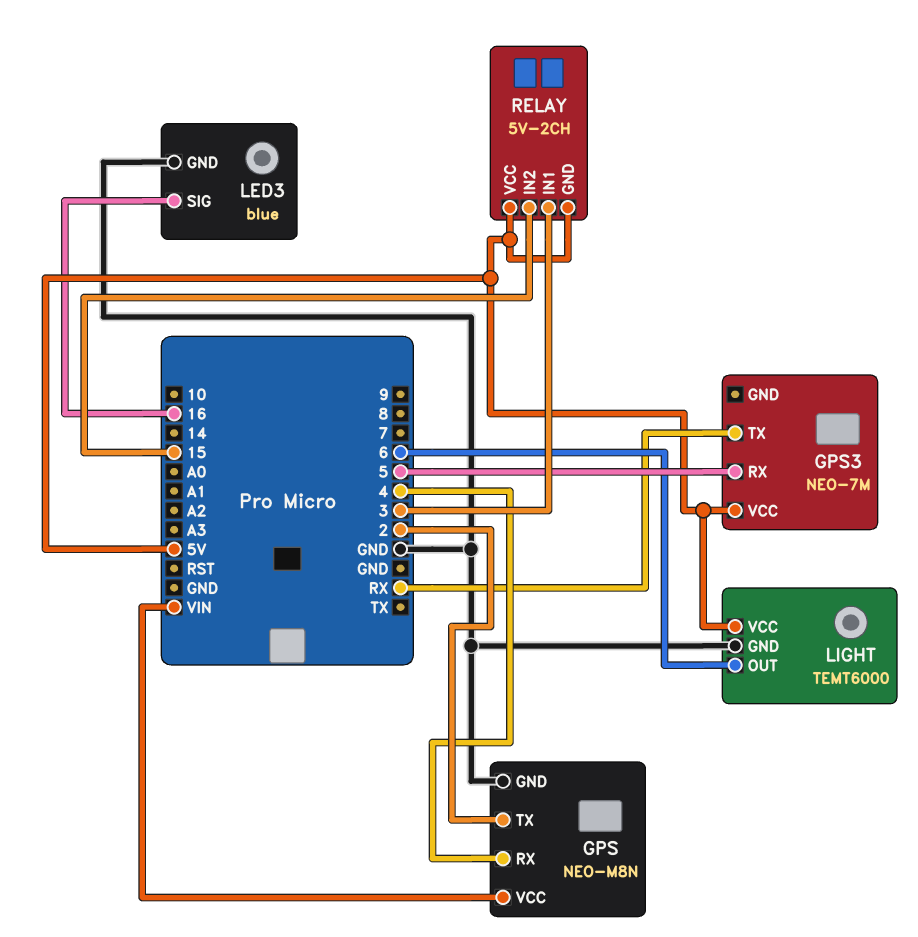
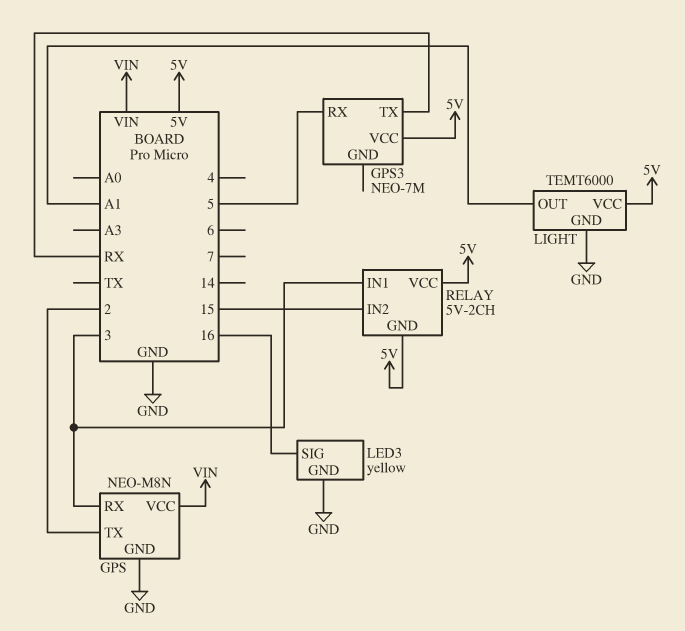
GPS pin RX: 4 -> 3
LED3: blue -> yellow
LIGHT pin OUT: 6 -> A1

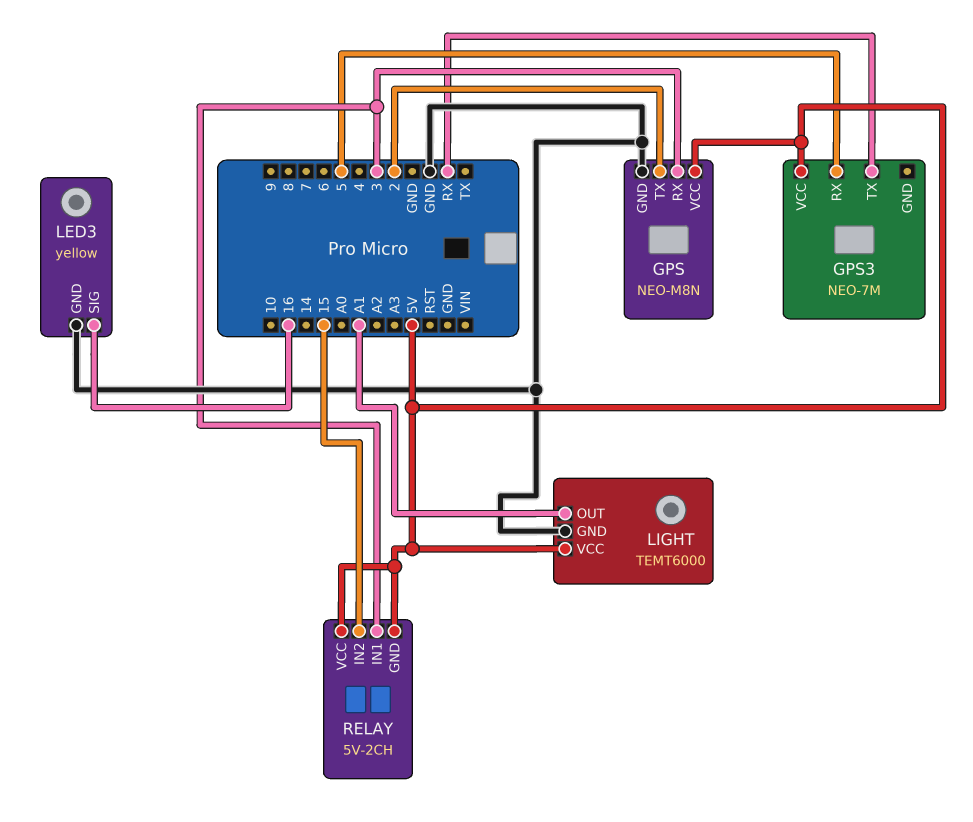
GPS pin VCC: VIN -> 5V

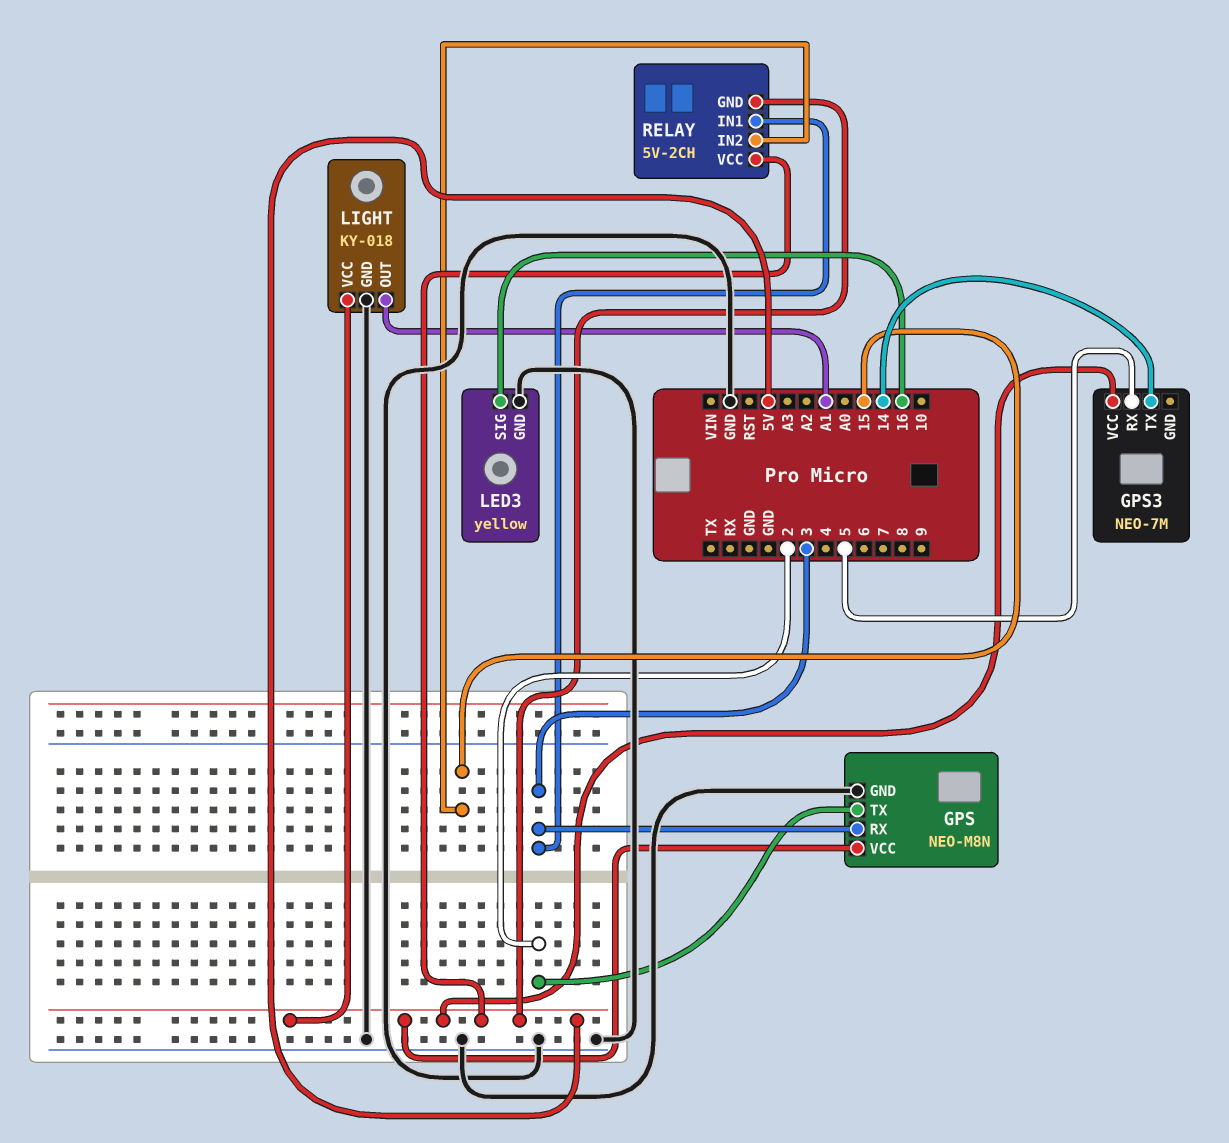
GPS3 pin TX: RX -> 14
LIGHT: TEMT6000 -> KY-018

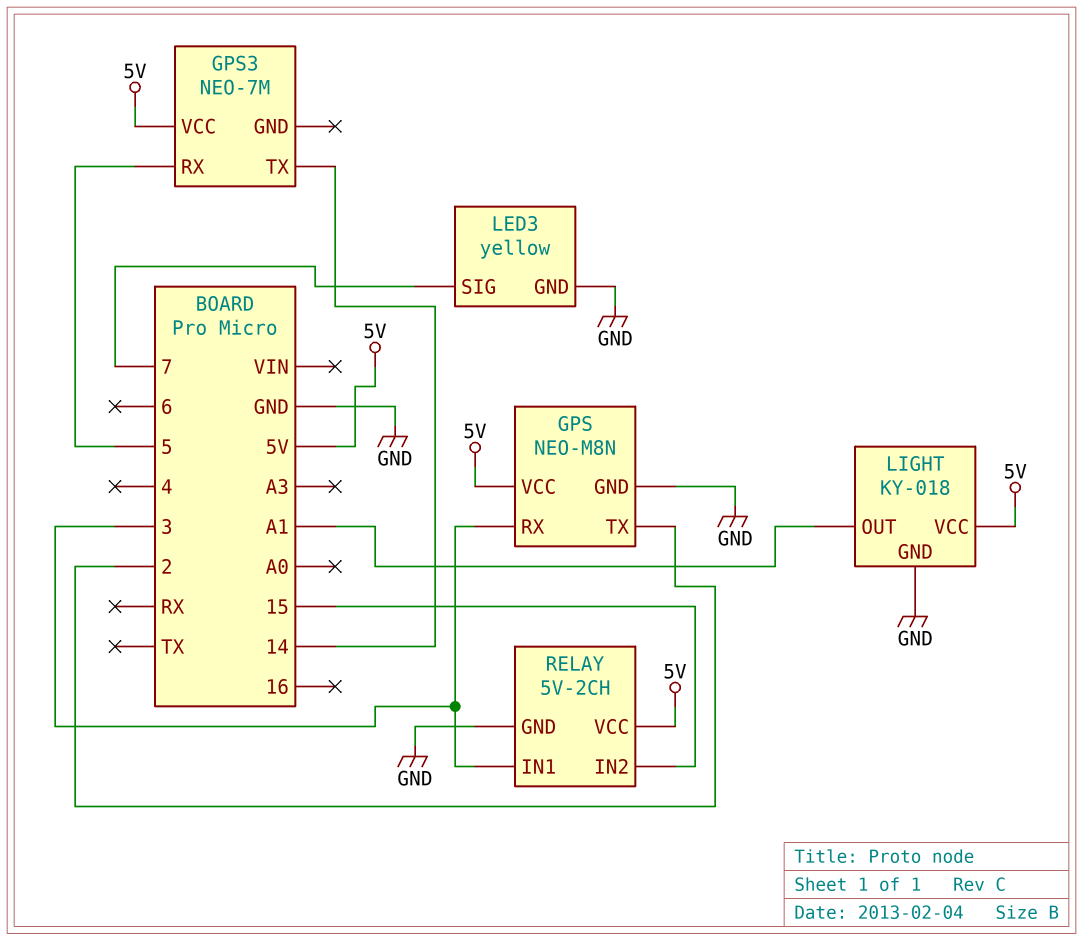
LED3 pin SIG: 16 -> 7
RELAY pin GND: 5V -> GND

